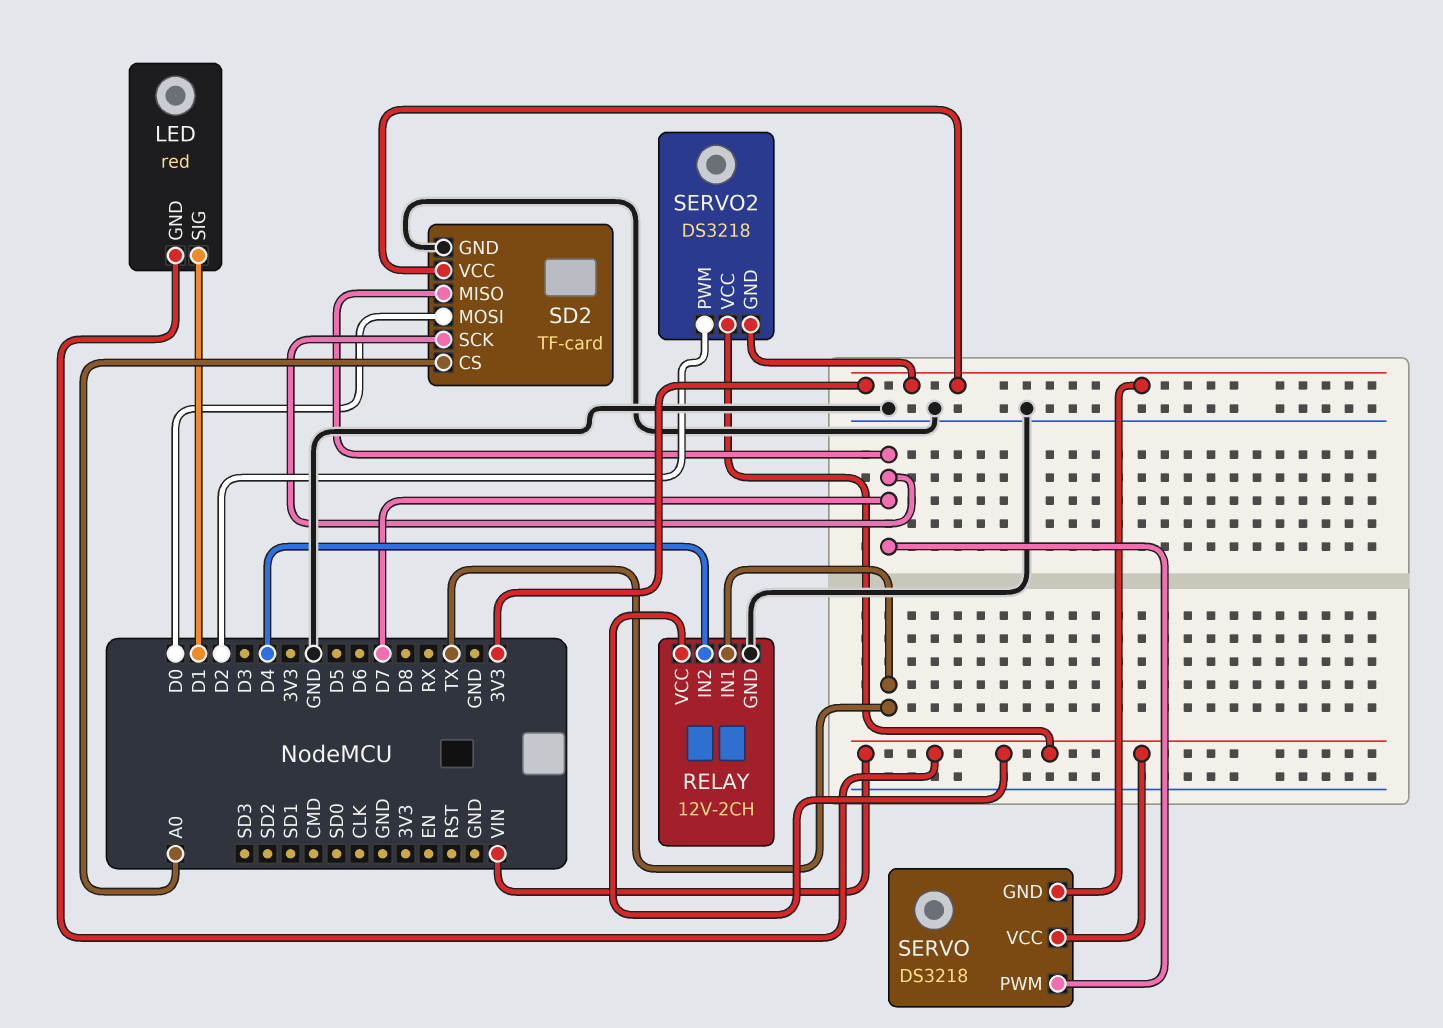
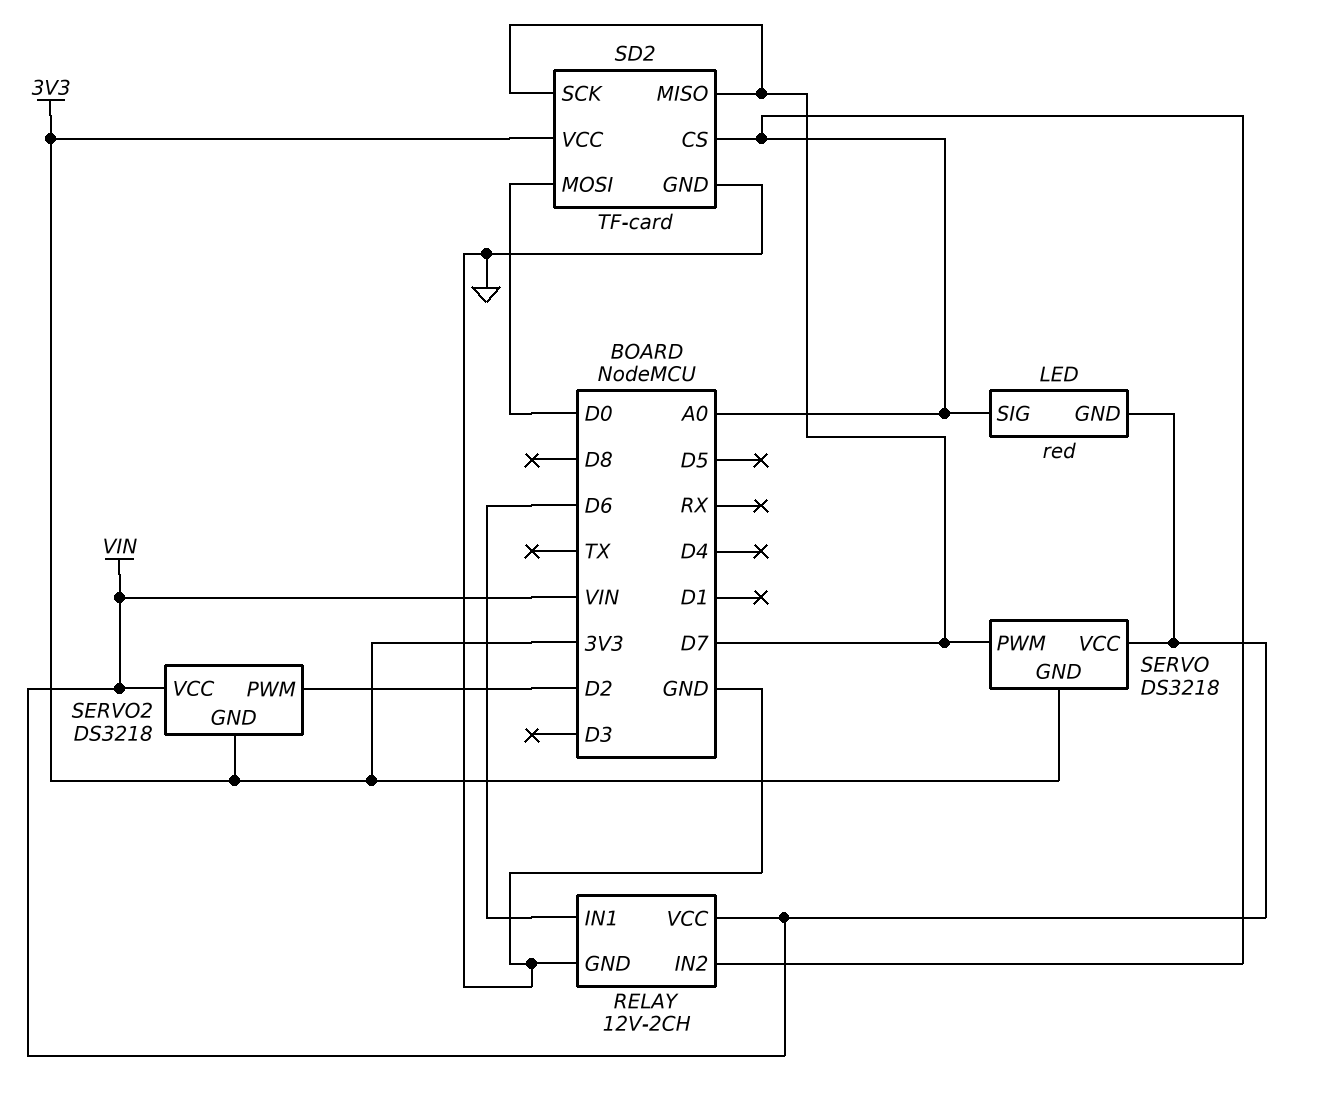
LED pin SIG: D1 -> A0
RELAY pin IN1: TX -> D6
RELAY pin IN2: D4 -> A0

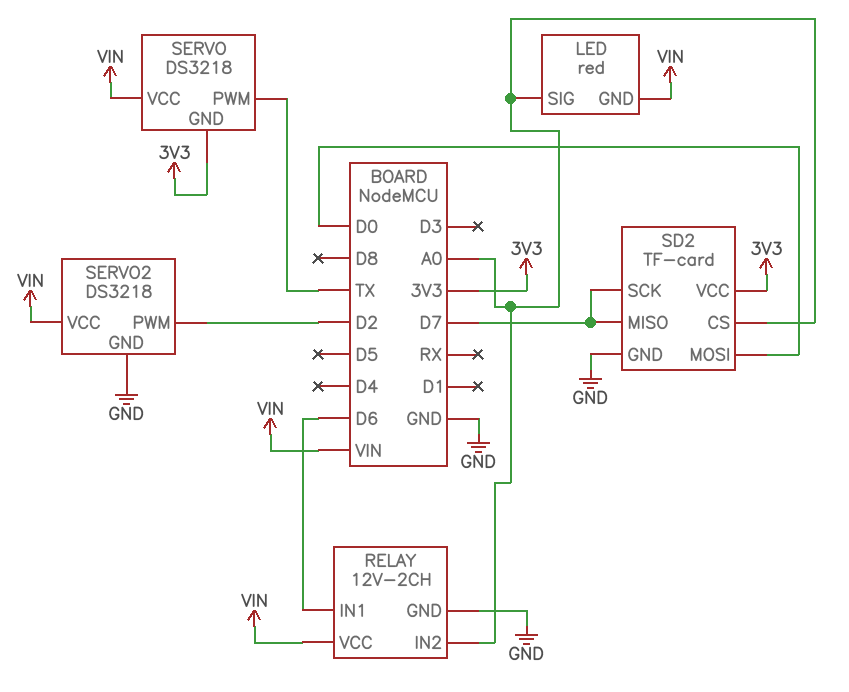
SERVO pin PWM: D7 -> TX
SERVO2 pin GND: 3V3 -> GND

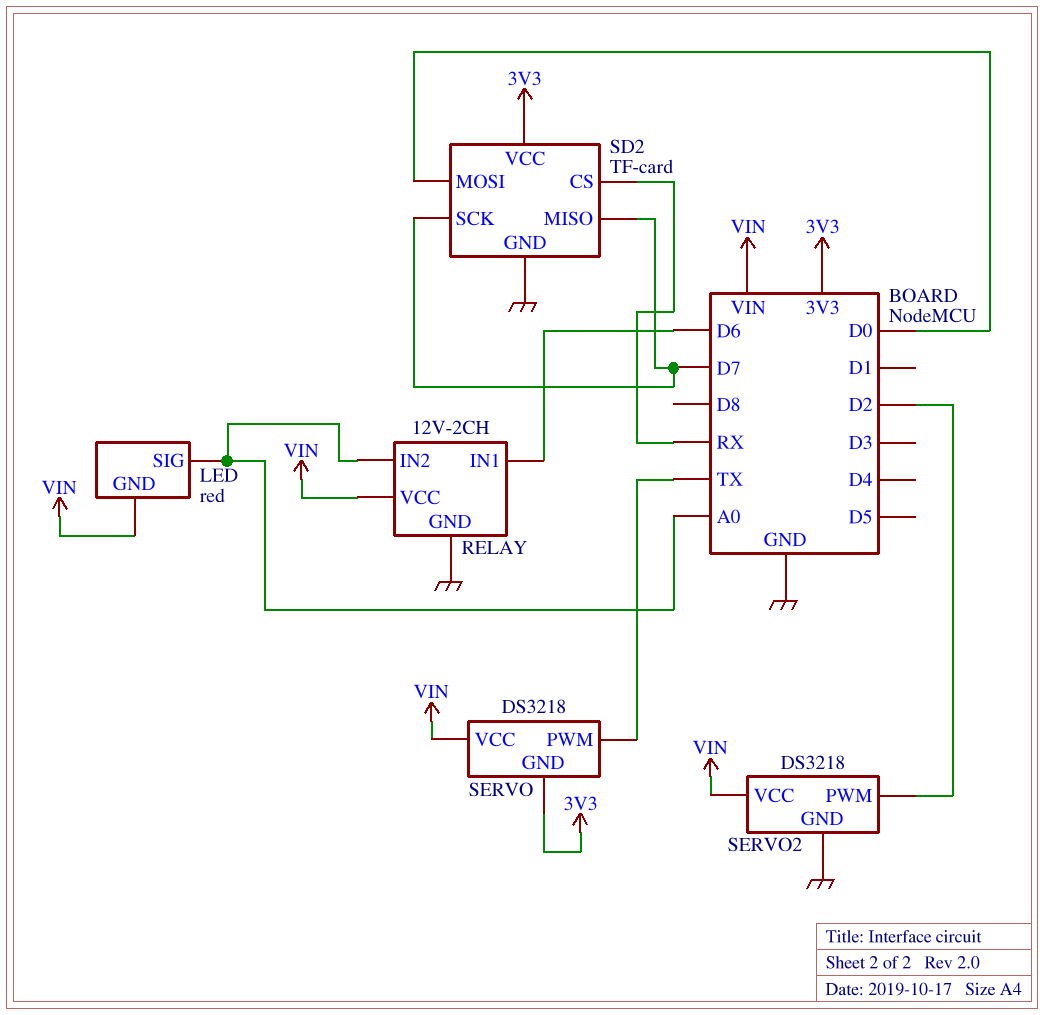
SD2 pin CS: A0 -> RX

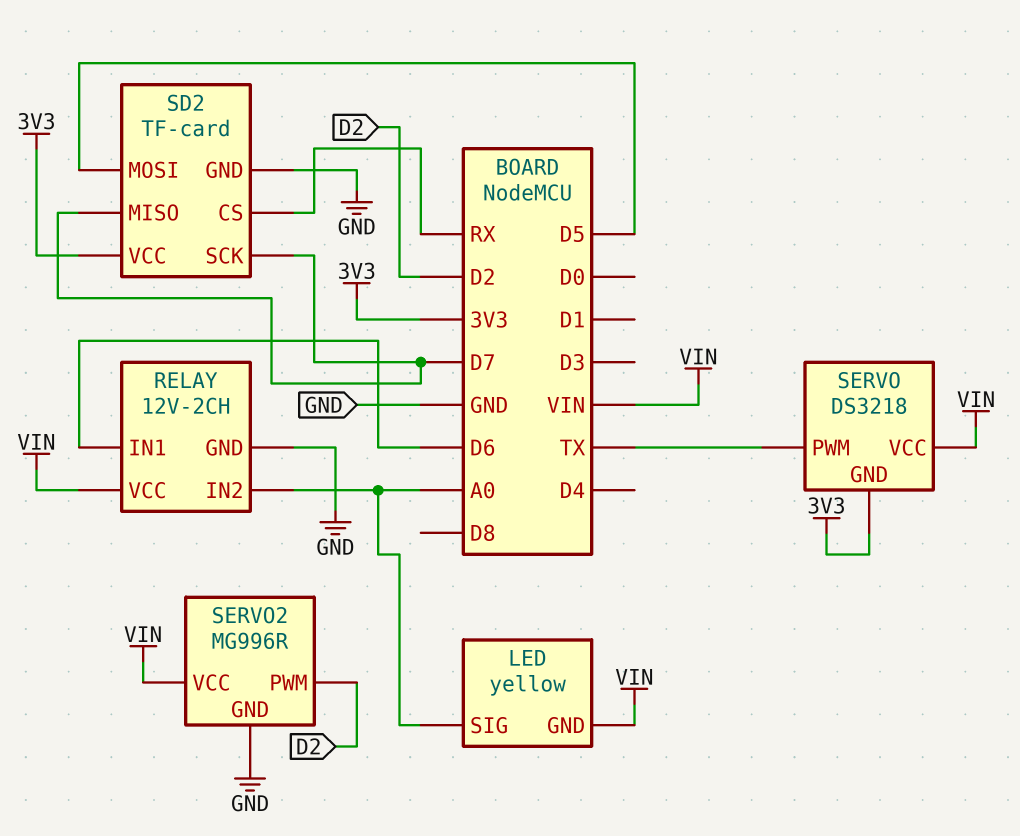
LED: red -> yellow
SD2 pin MOSI: D0 -> D5
SERVO2: DS3218 -> MG996R

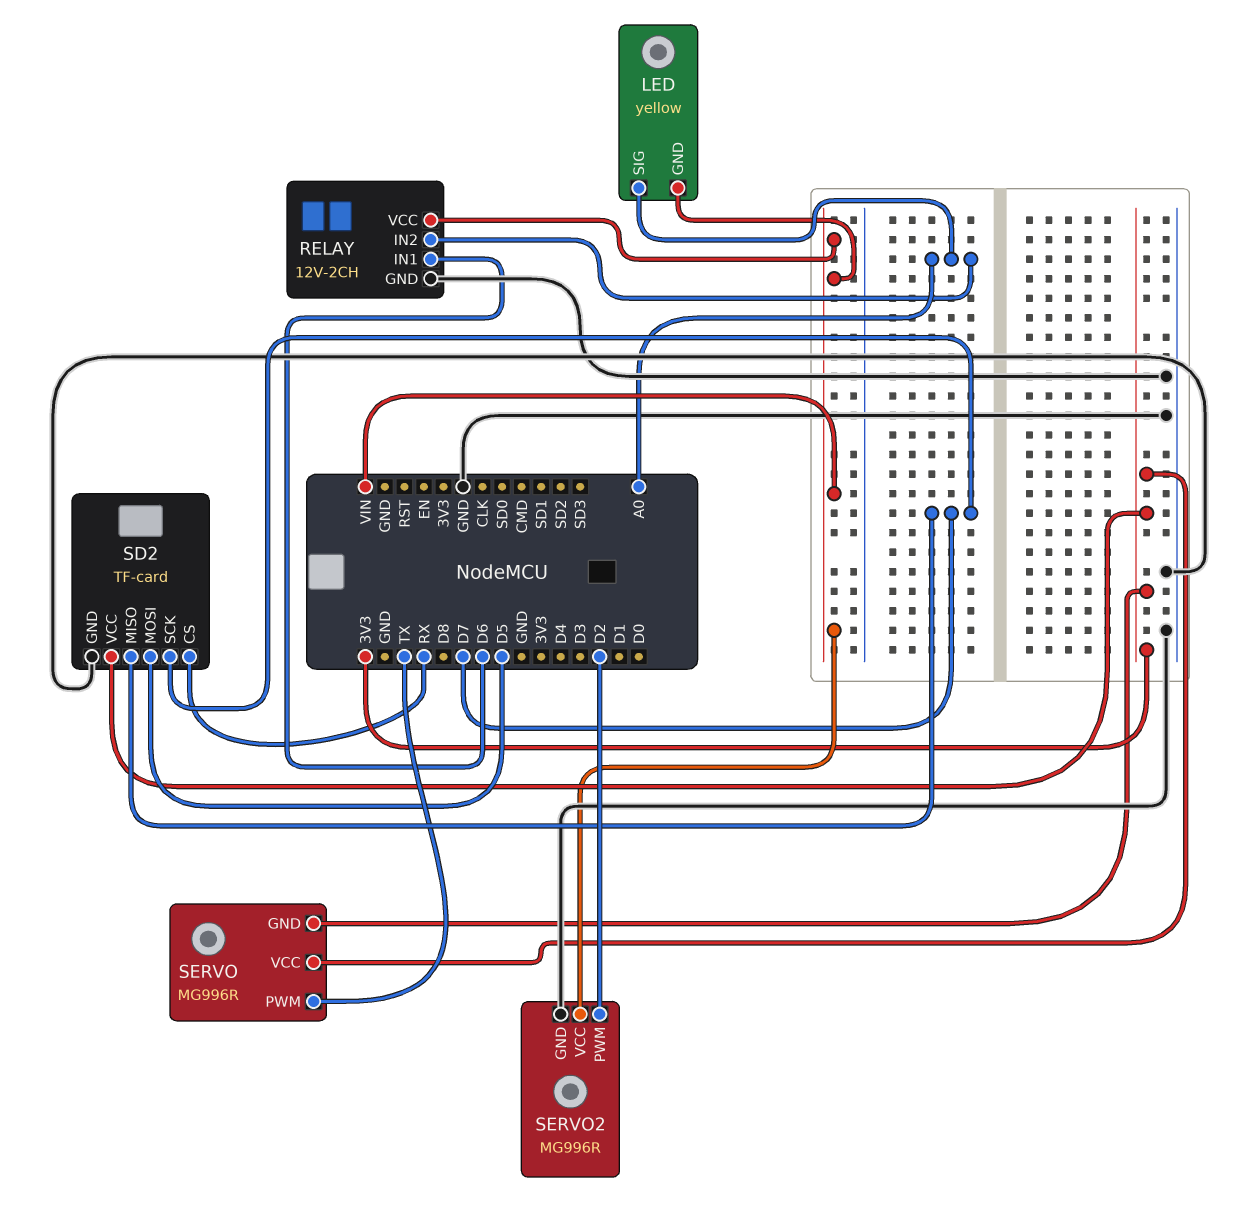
SERVO: DS3218 -> MG996R
SERVO pin VCC: VIN -> 3V3

